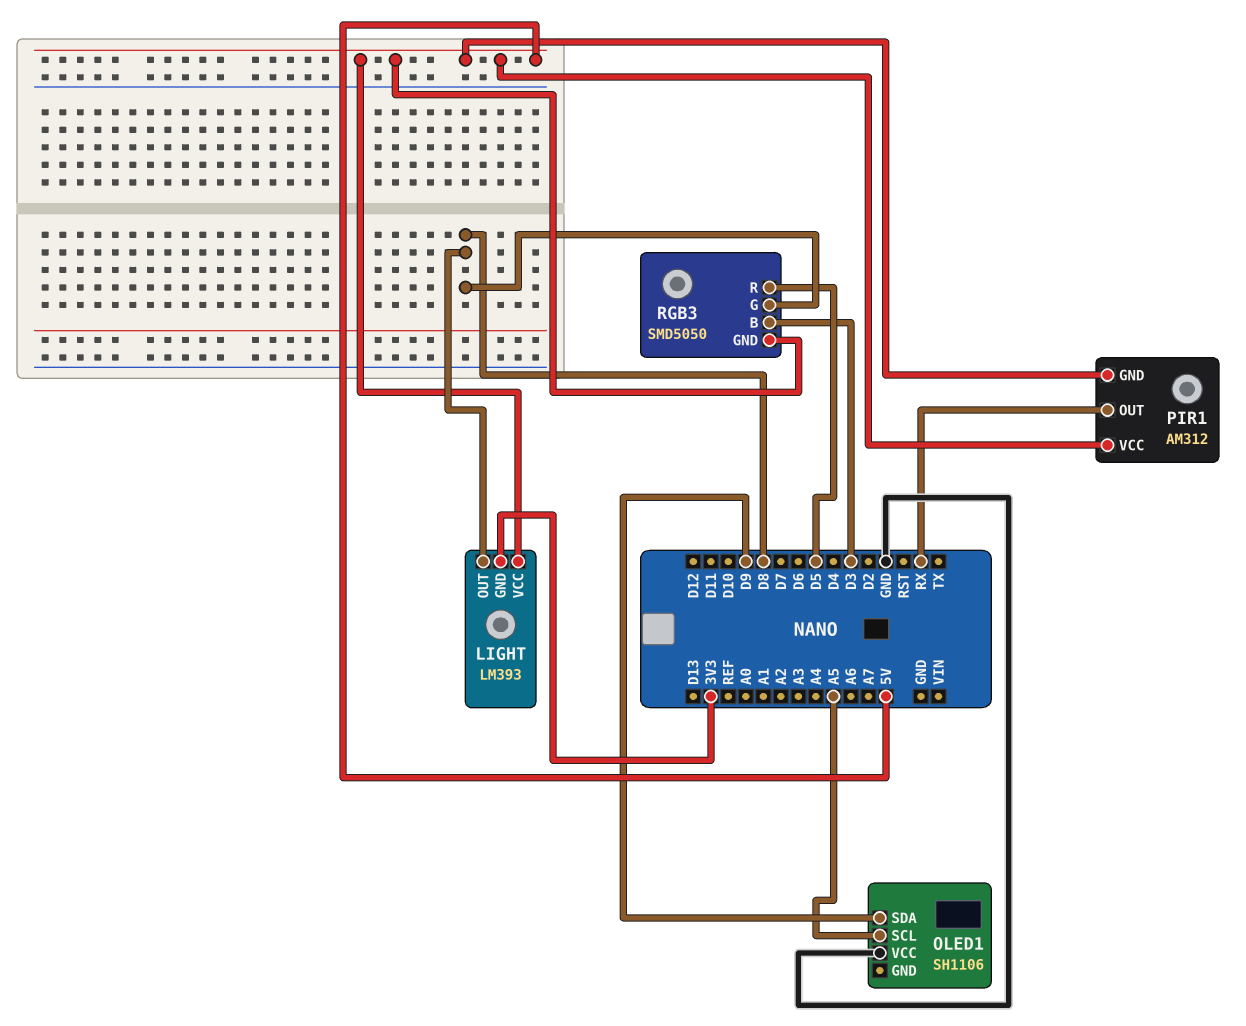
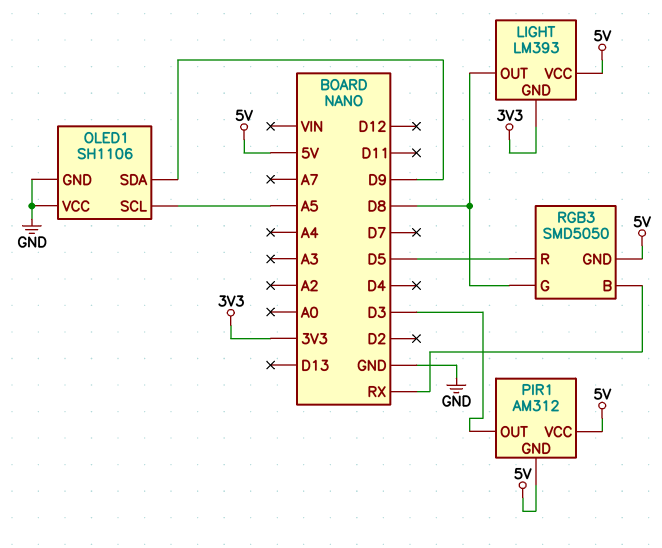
OLED1 pin GND: none -> GND
PIR1 pin OUT: RX -> D3
RGB3 pin B: D3 -> RX

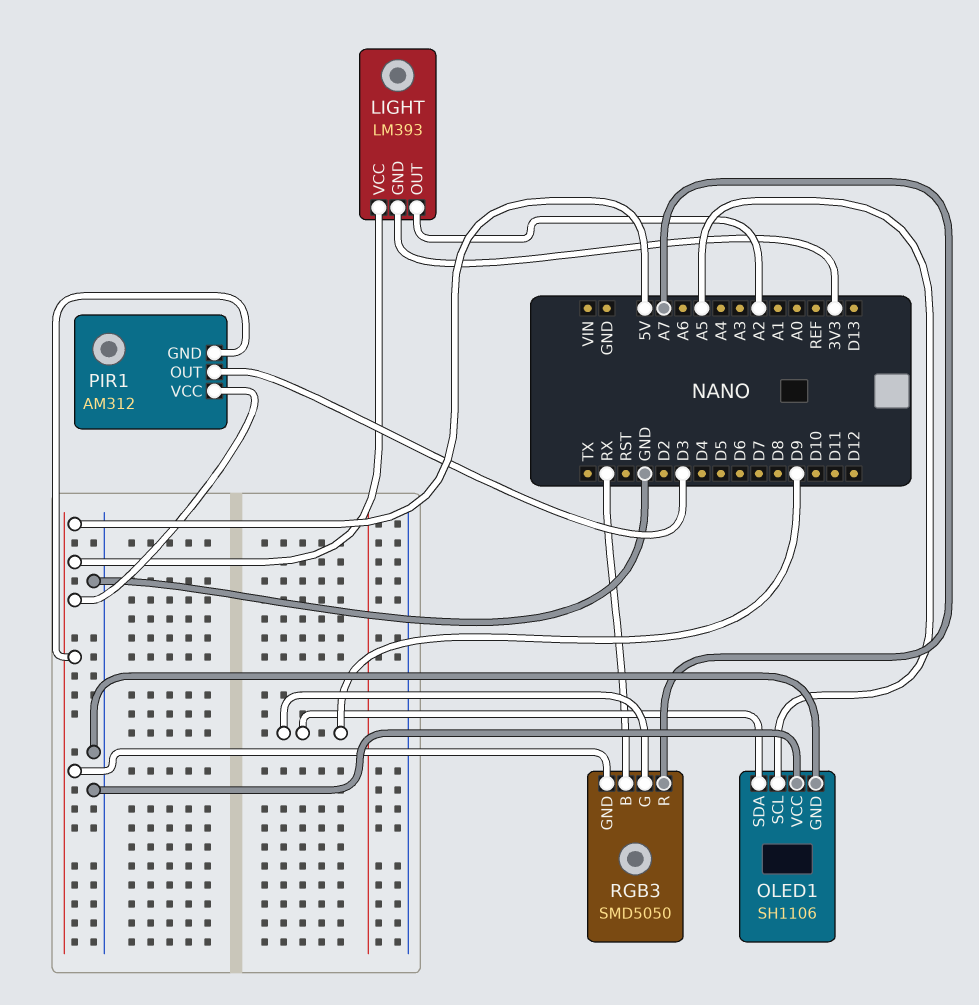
LIGHT pin OUT: D8 -> A2
RGB3 pin G: D8 -> D9
RGB3 pin R: D5 -> A7

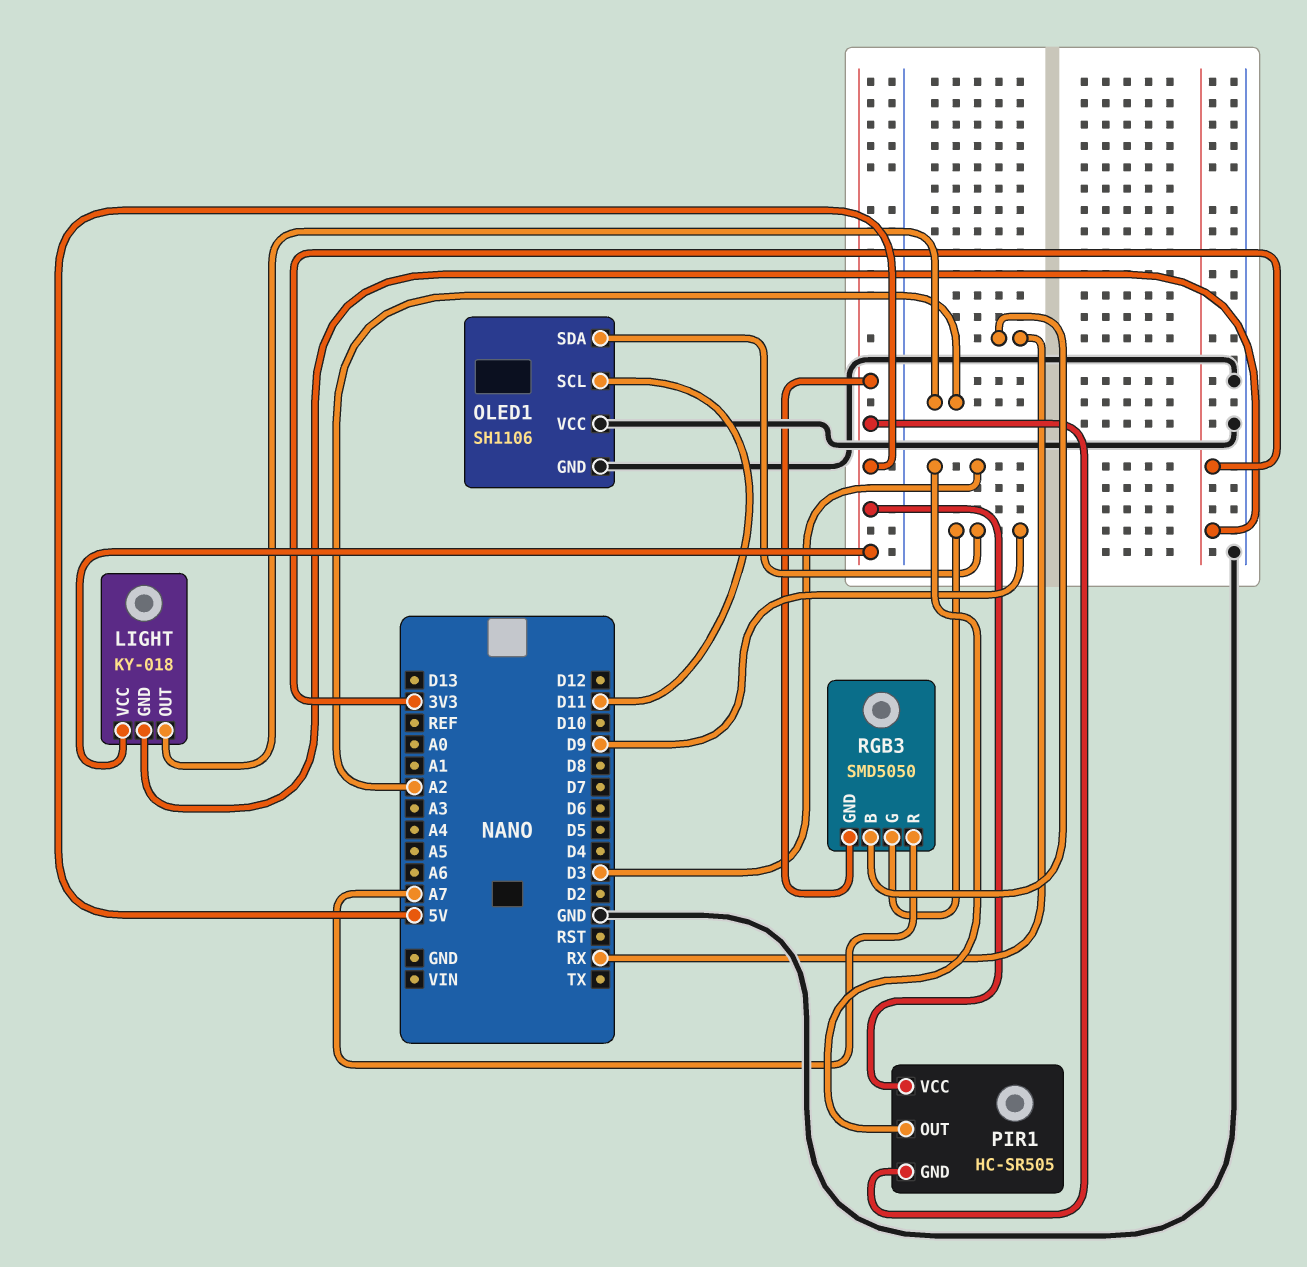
LIGHT: LM393 -> KY-018
OLED1 pin SCL: A5 -> D11
PIR1: AM312 -> HC-SR505

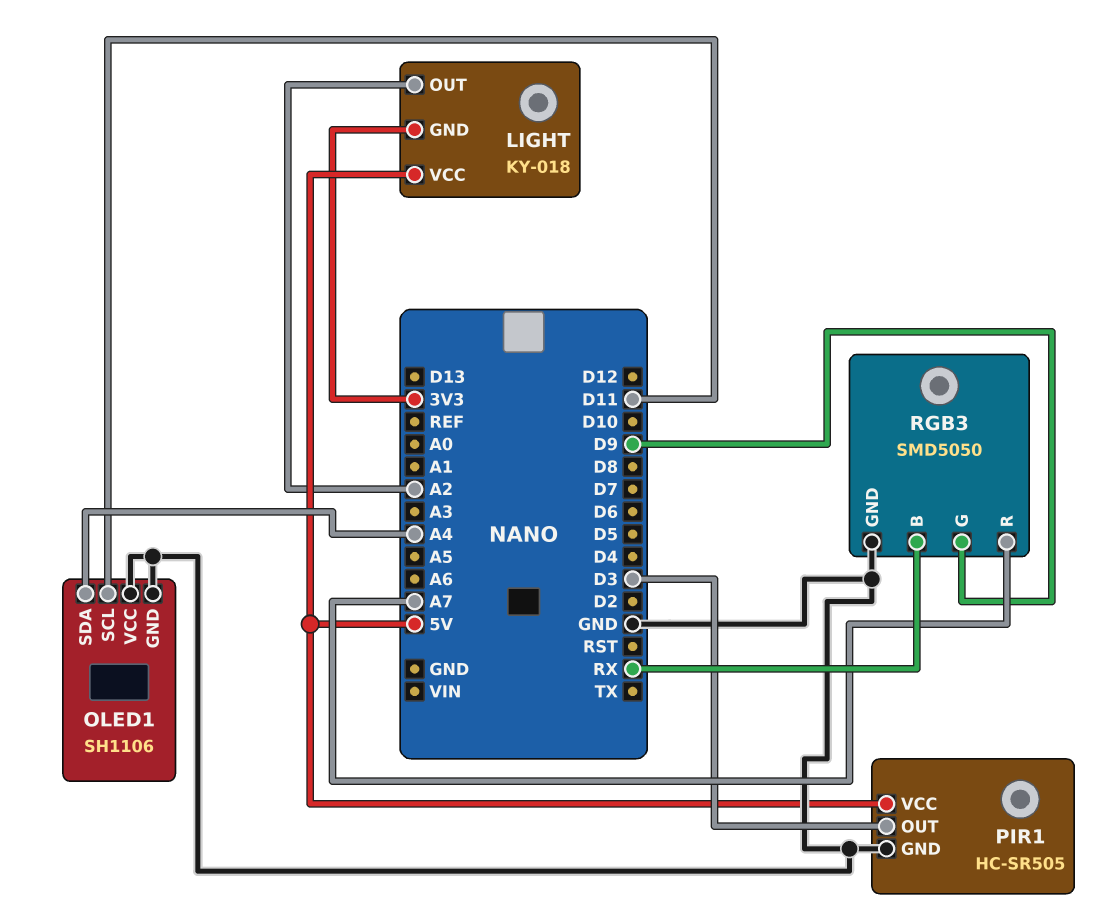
OLED1 pin SDA: D9 -> A4
PIR1 pin GND: 5V -> GND
RGB3 pin GND: 5V -> GND

